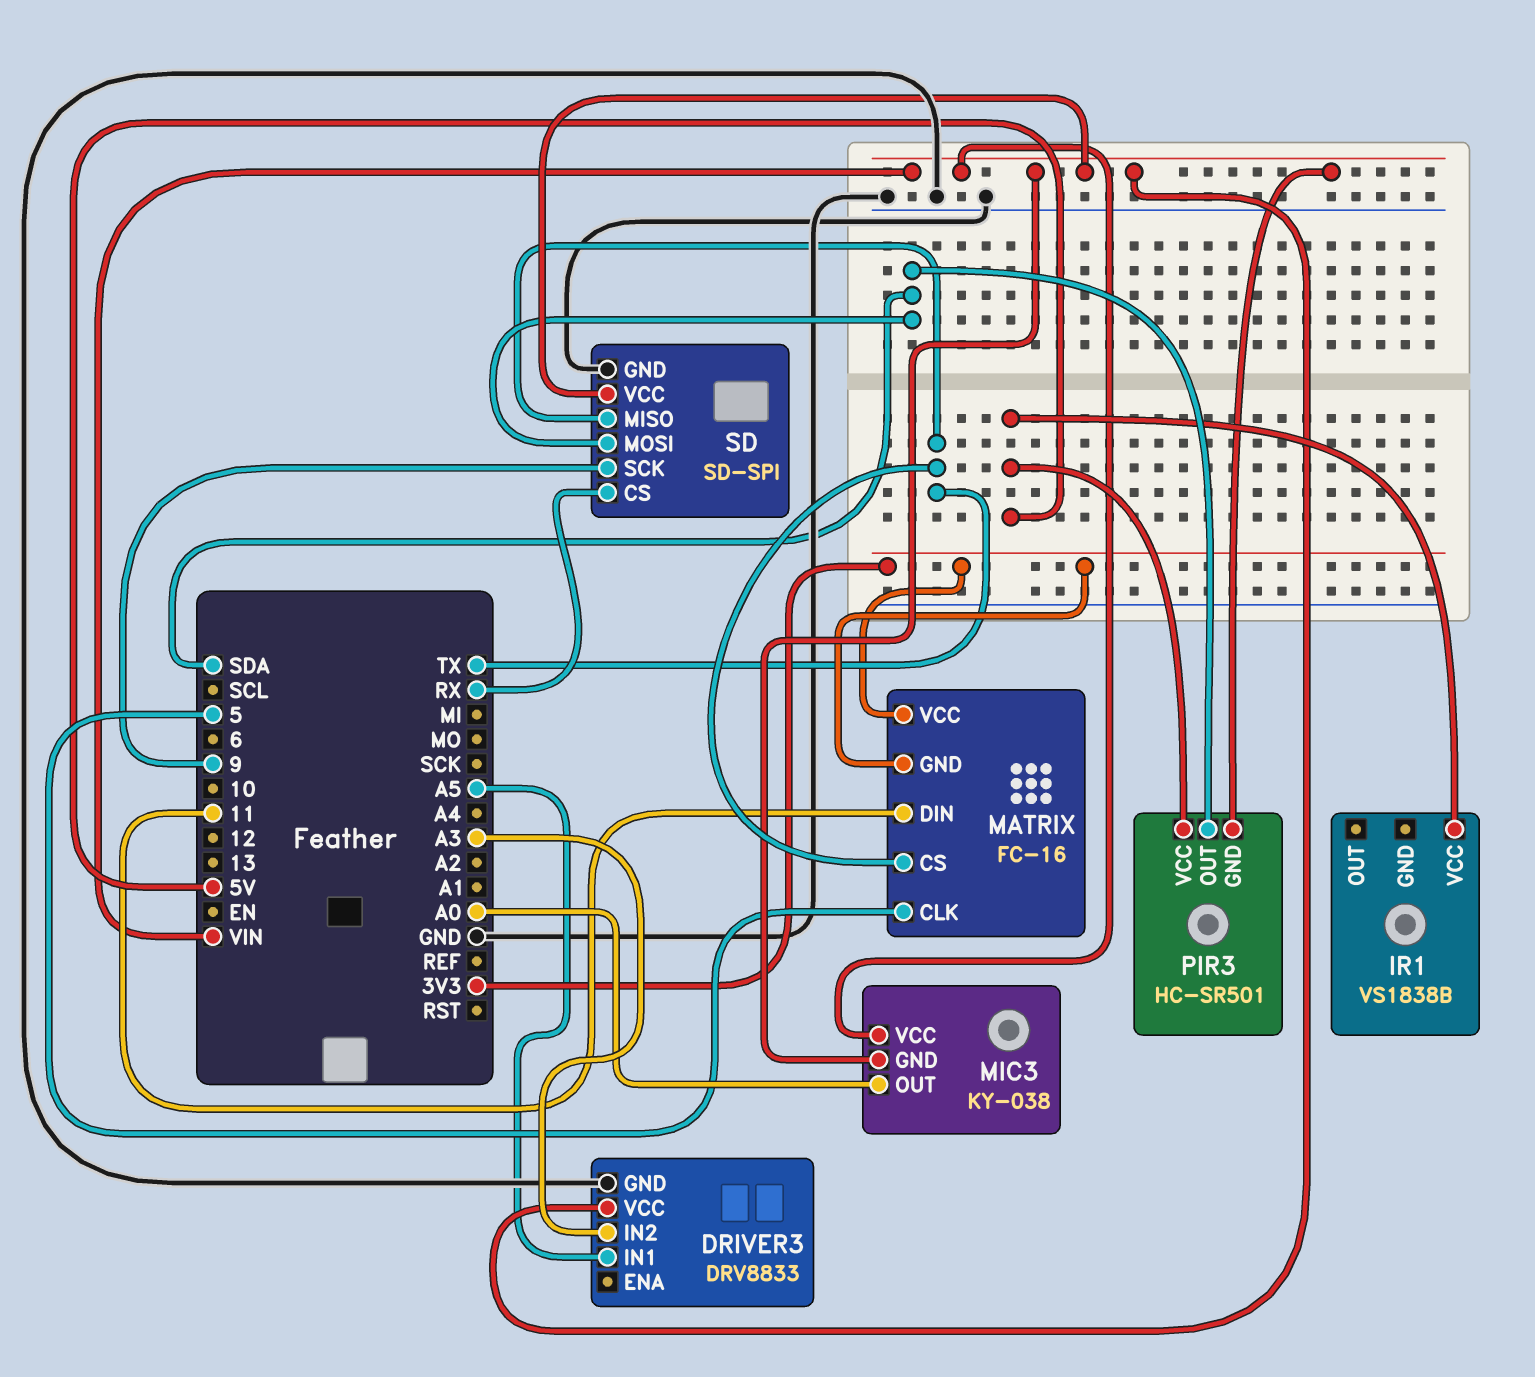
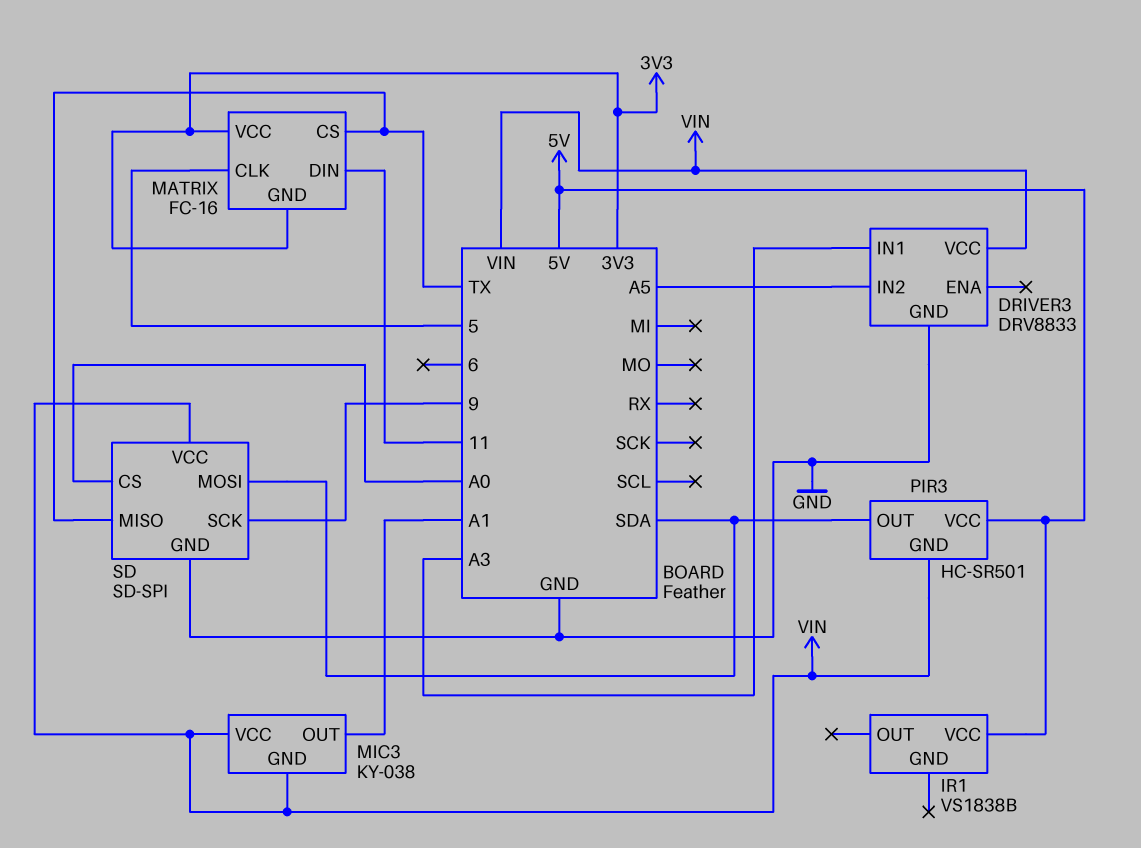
DRIVER3 pin IN1: A5 -> A3
DRIVER3 pin IN2: A3 -> A5
MIC3 pin OUT: A0 -> A1
SD pin CS: RX -> A0

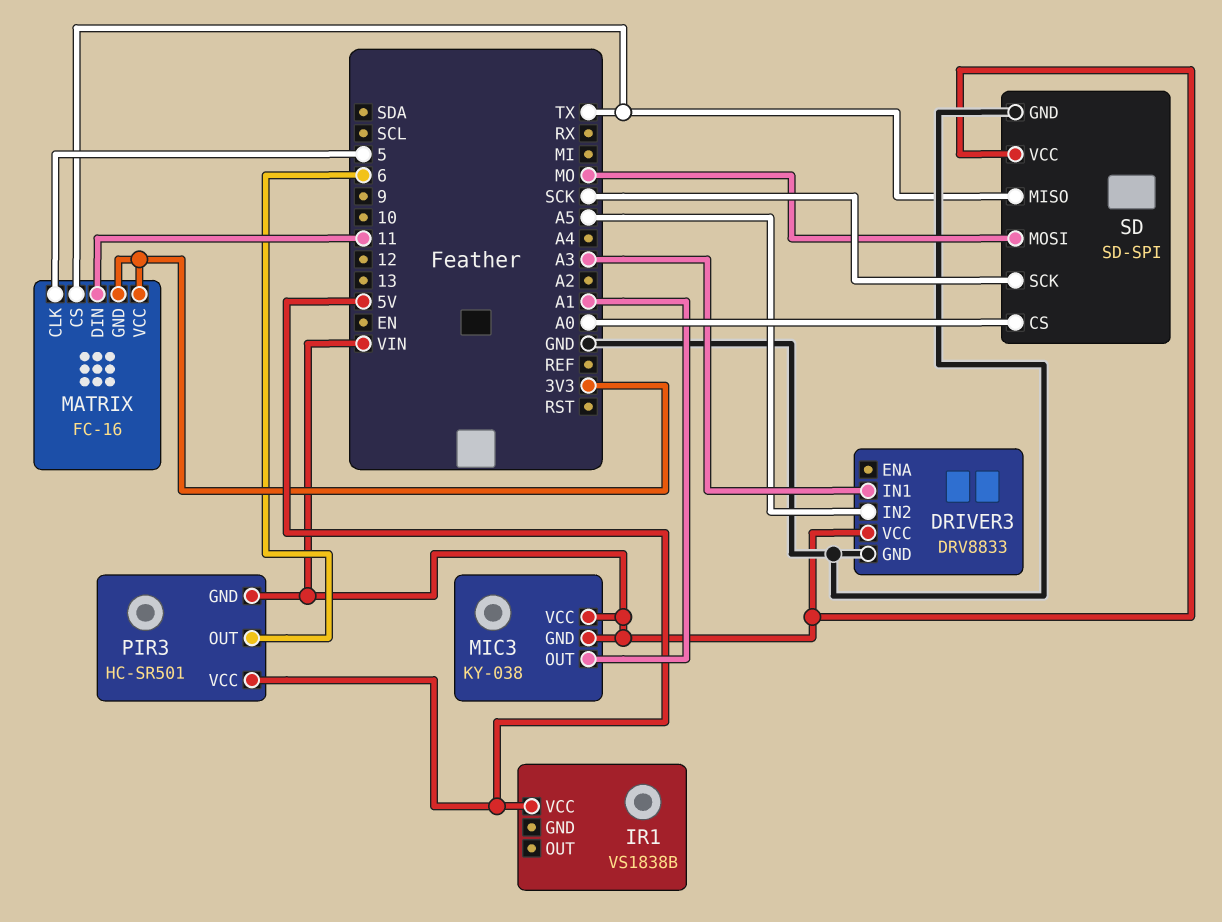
PIR3 pin OUT: SDA -> 6
SD pin MOSI: SDA -> MO
SD pin SCK: 9 -> SCK

